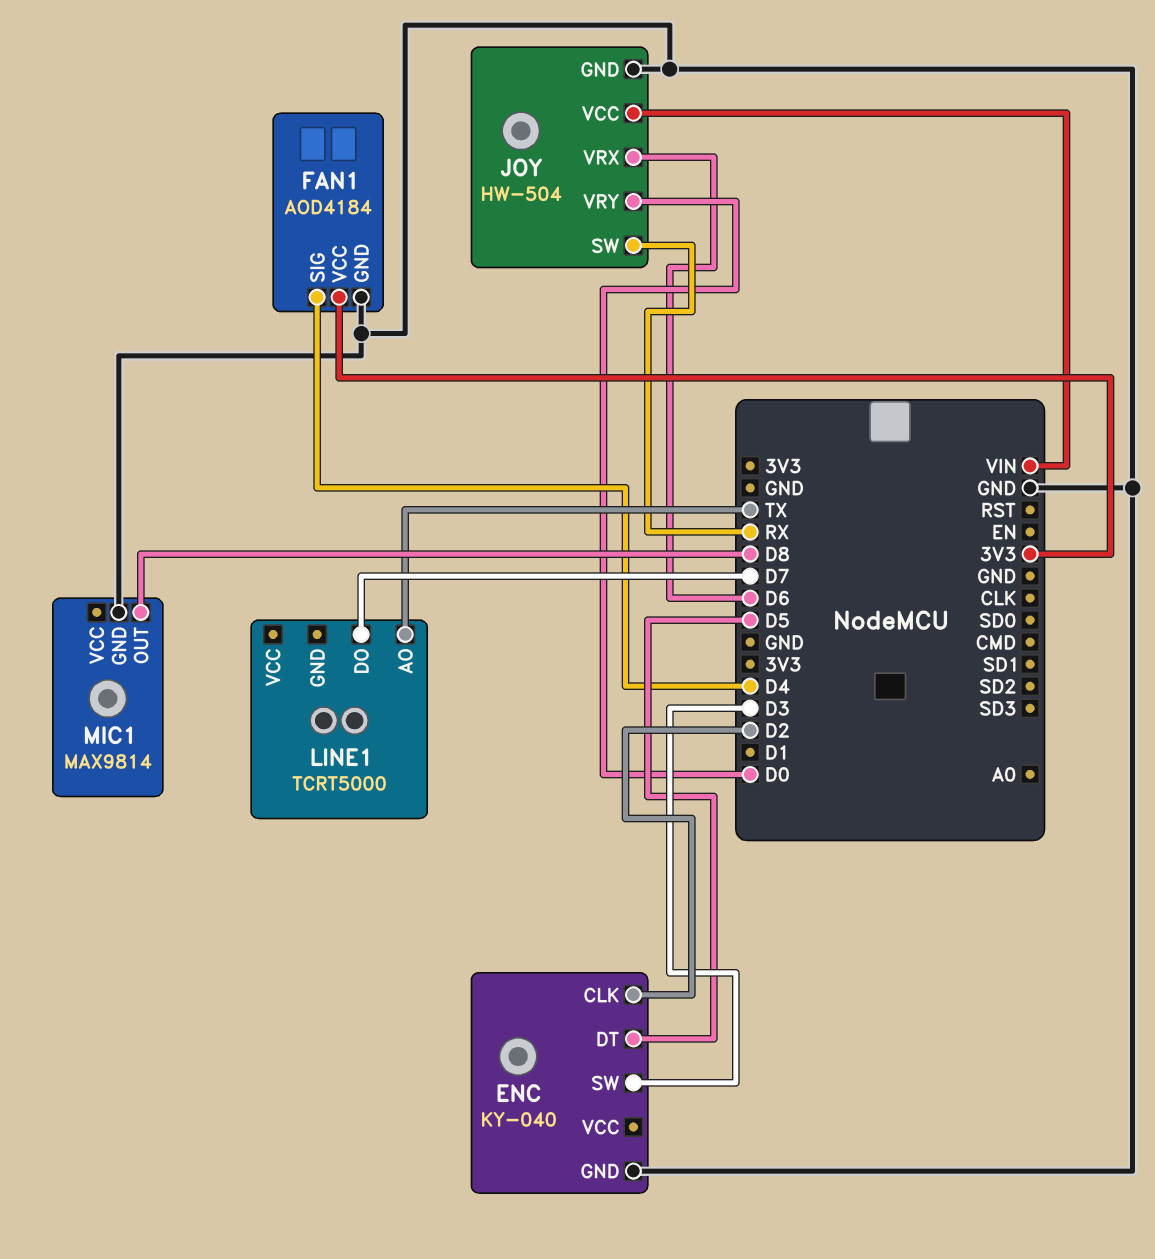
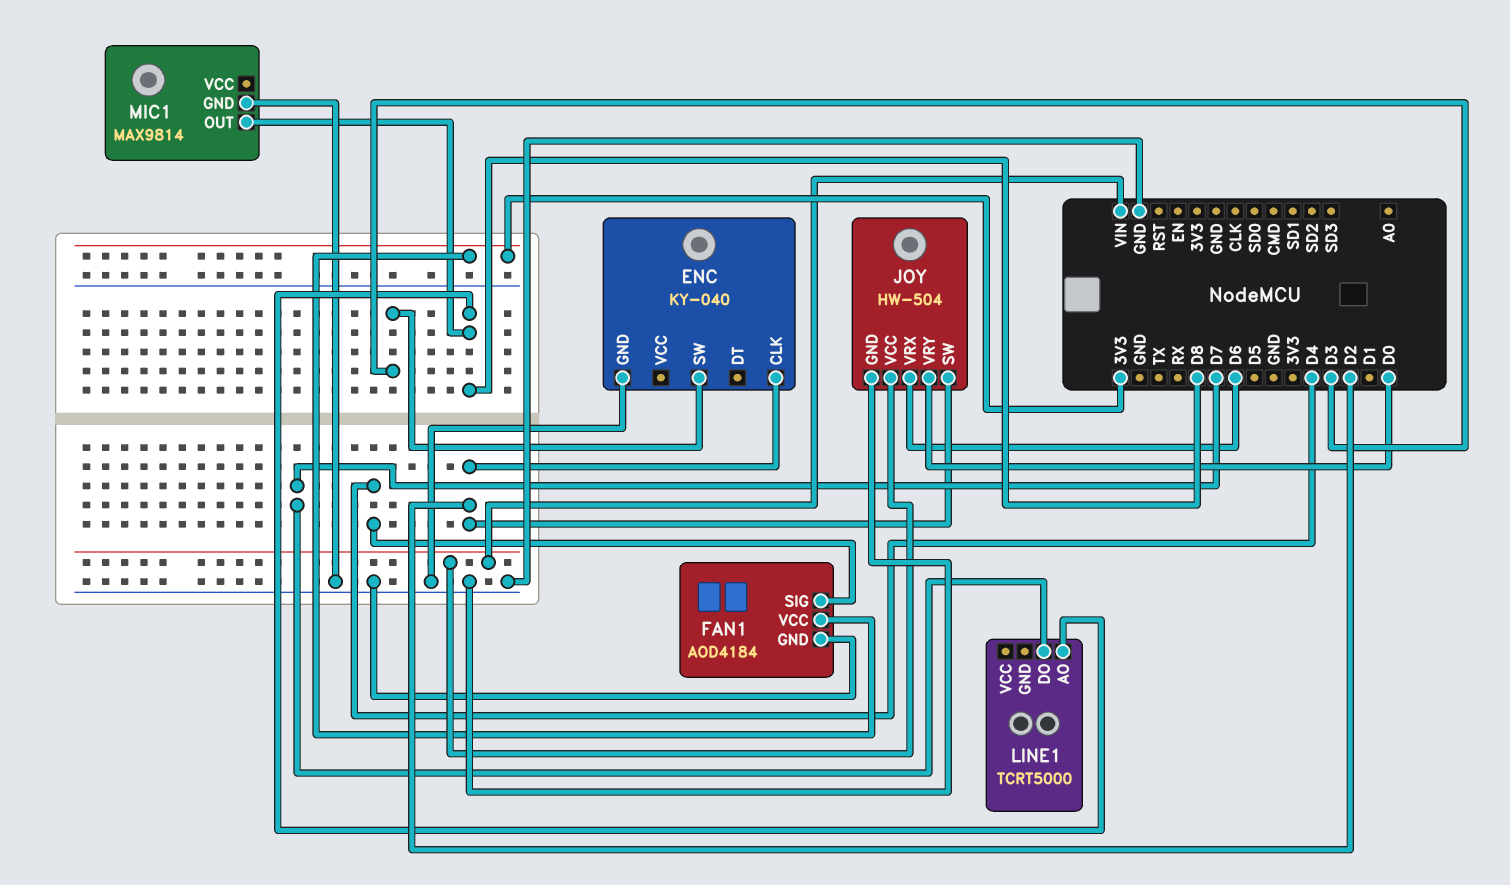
ENC pin DT: D5 -> none
JOY pin SW: RX -> D2
LINE1 pin AO: TX -> D8

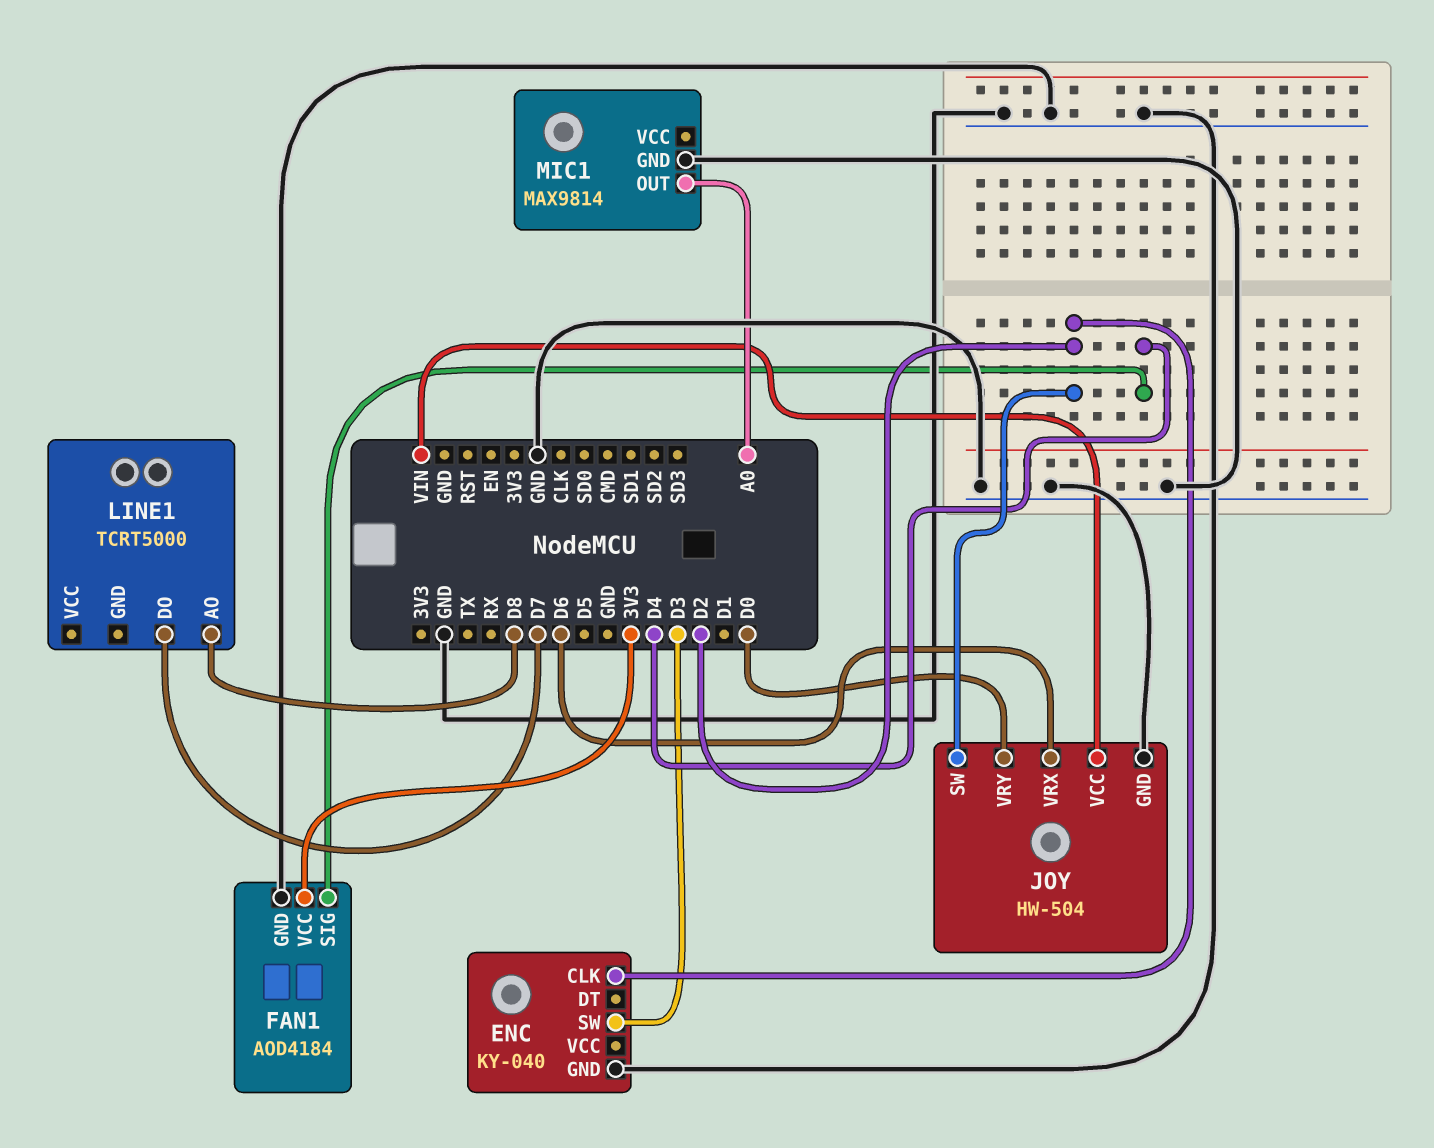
MIC1 pin OUT: D8 -> A0

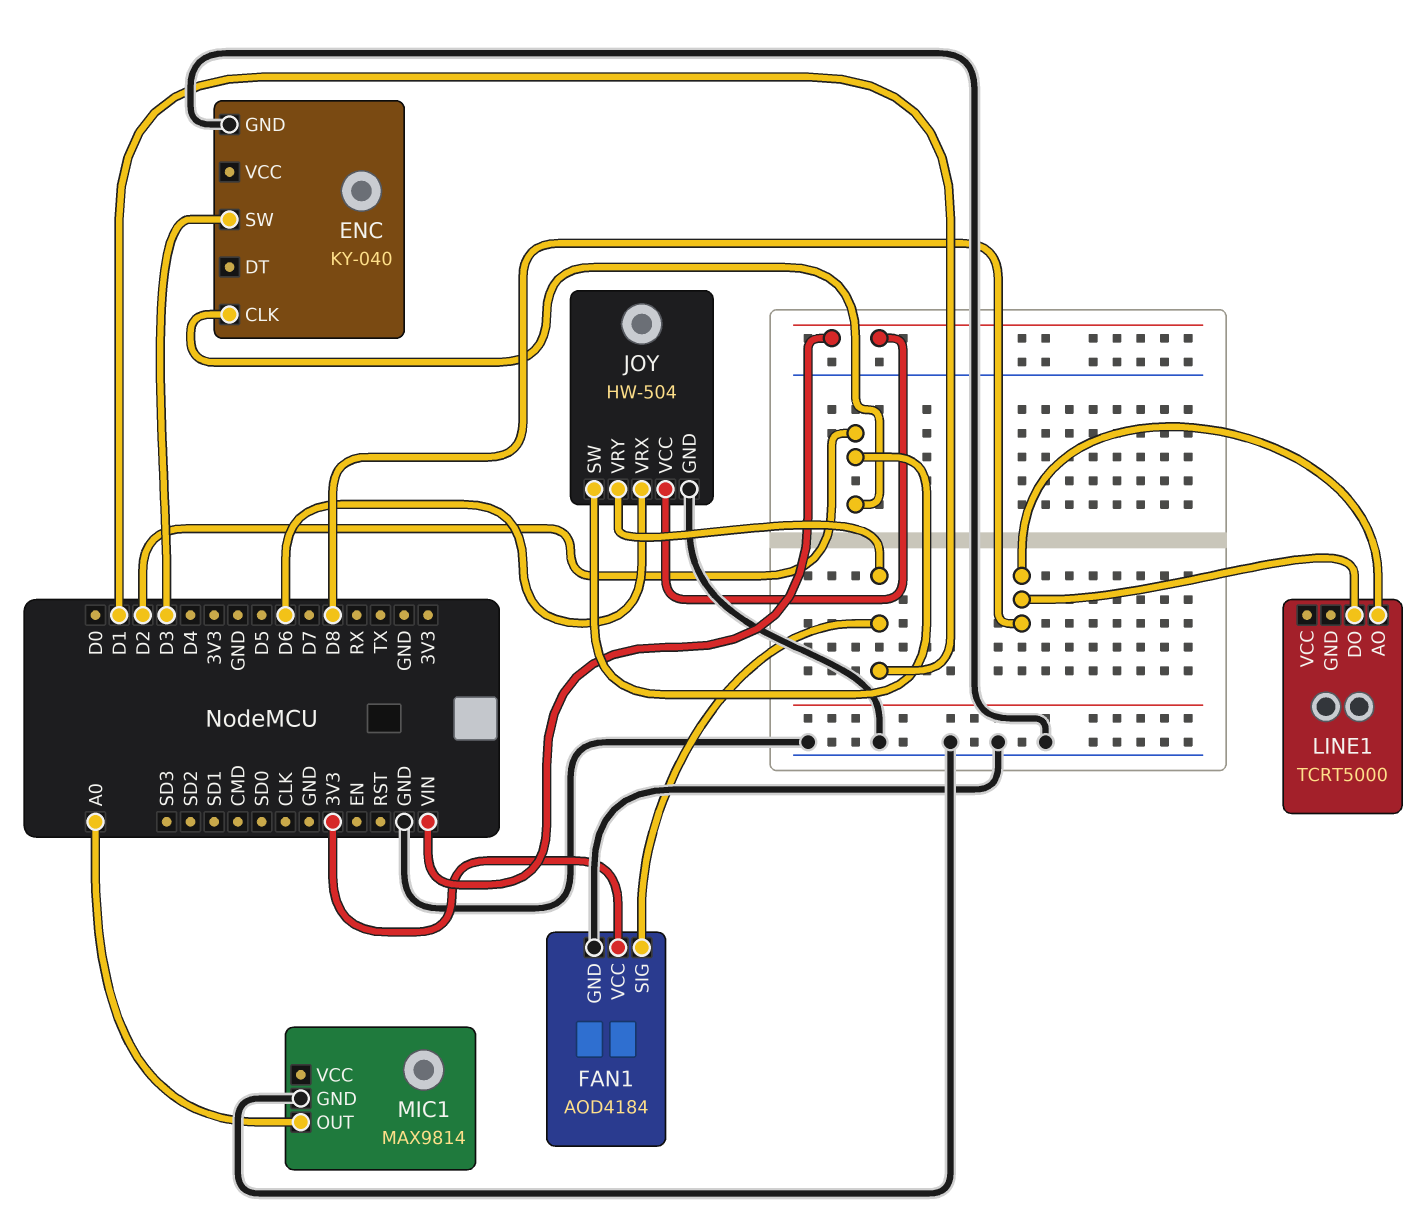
FAN1 pin SIG: D4 -> D1
JOY pin VRY: D0 -> D1
LINE1 pin DO: D7 -> D8

